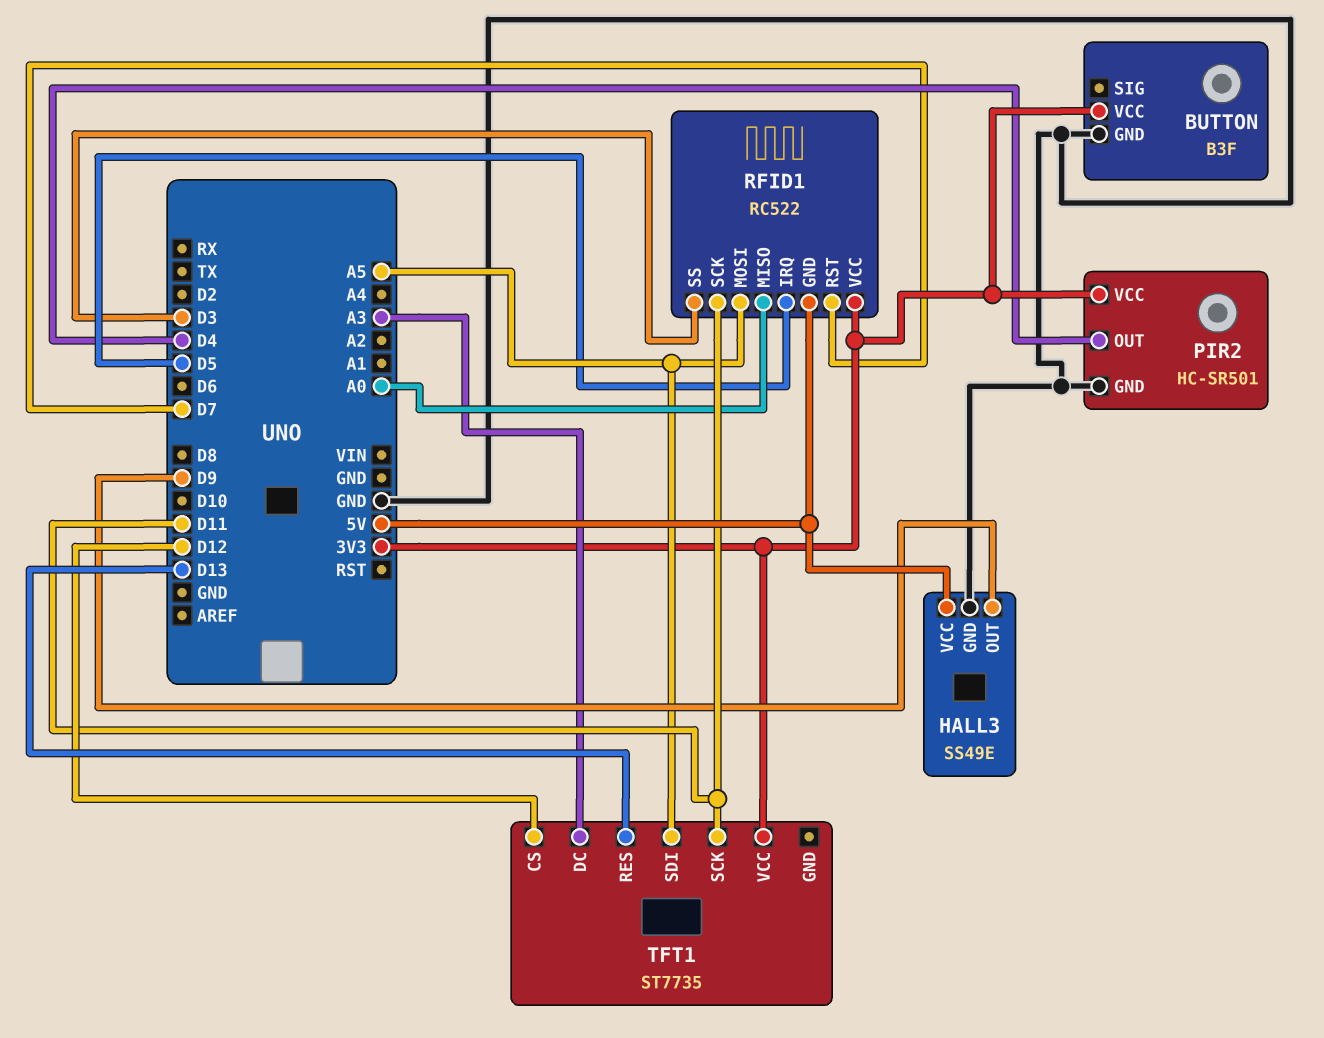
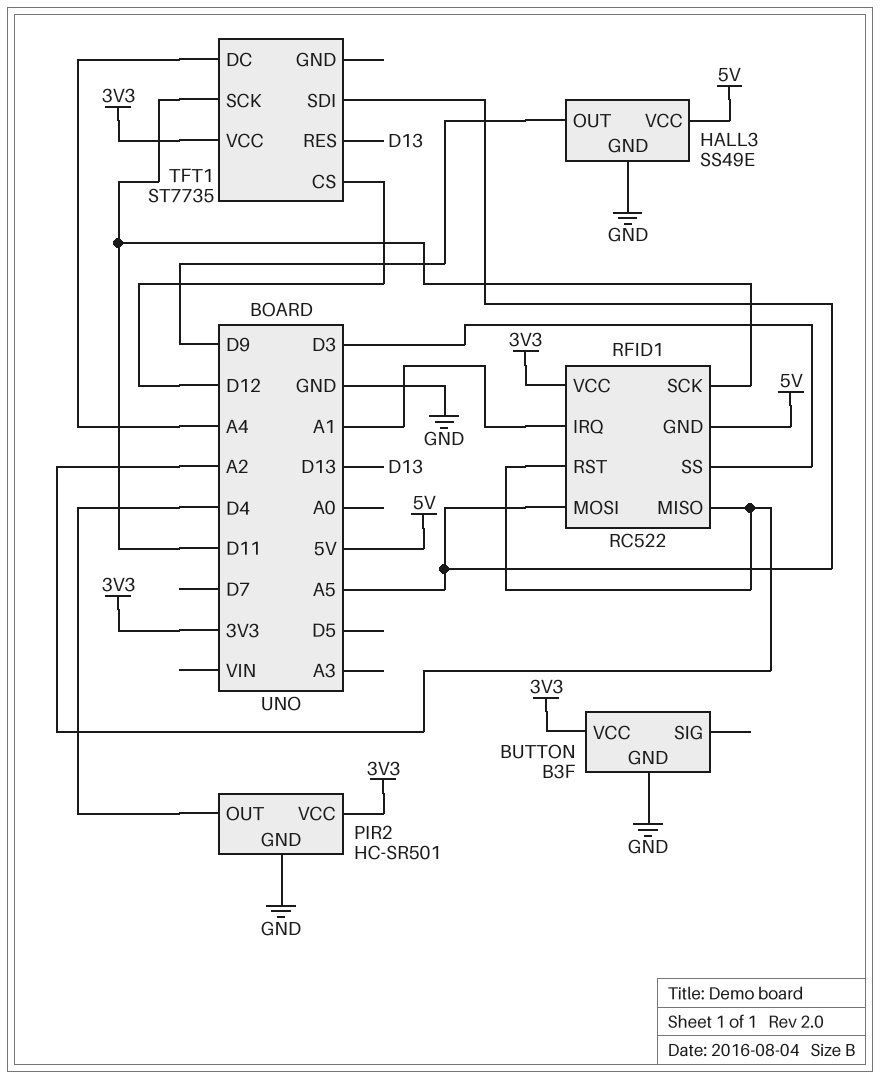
RFID1 pin IRQ: D5 -> A1
RFID1 pin MISO: A0 -> A2
RFID1 pin RST: D7 -> A2
TFT1 pin DC: A3 -> A4

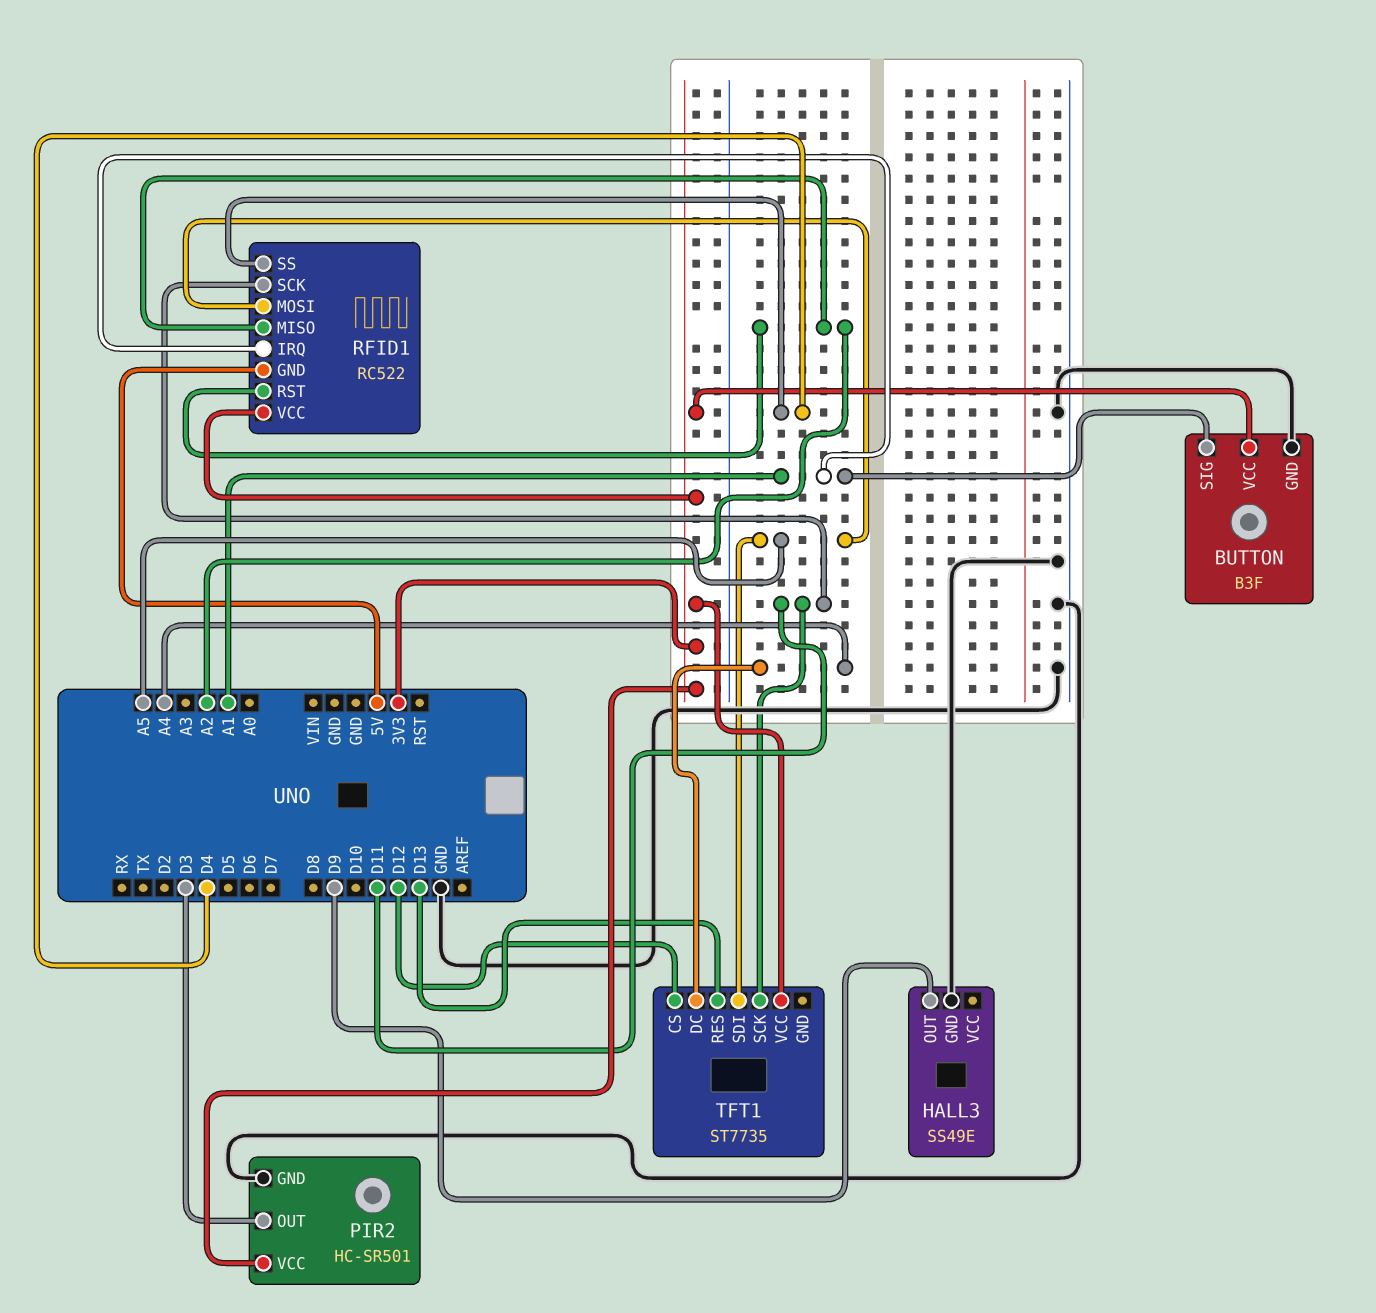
BUTTON pin SIG: none -> A1
HALL3 pin VCC: 5V -> none
PIR2 pin OUT: D4 -> D3
RFID1 pin SS: D3 -> D4

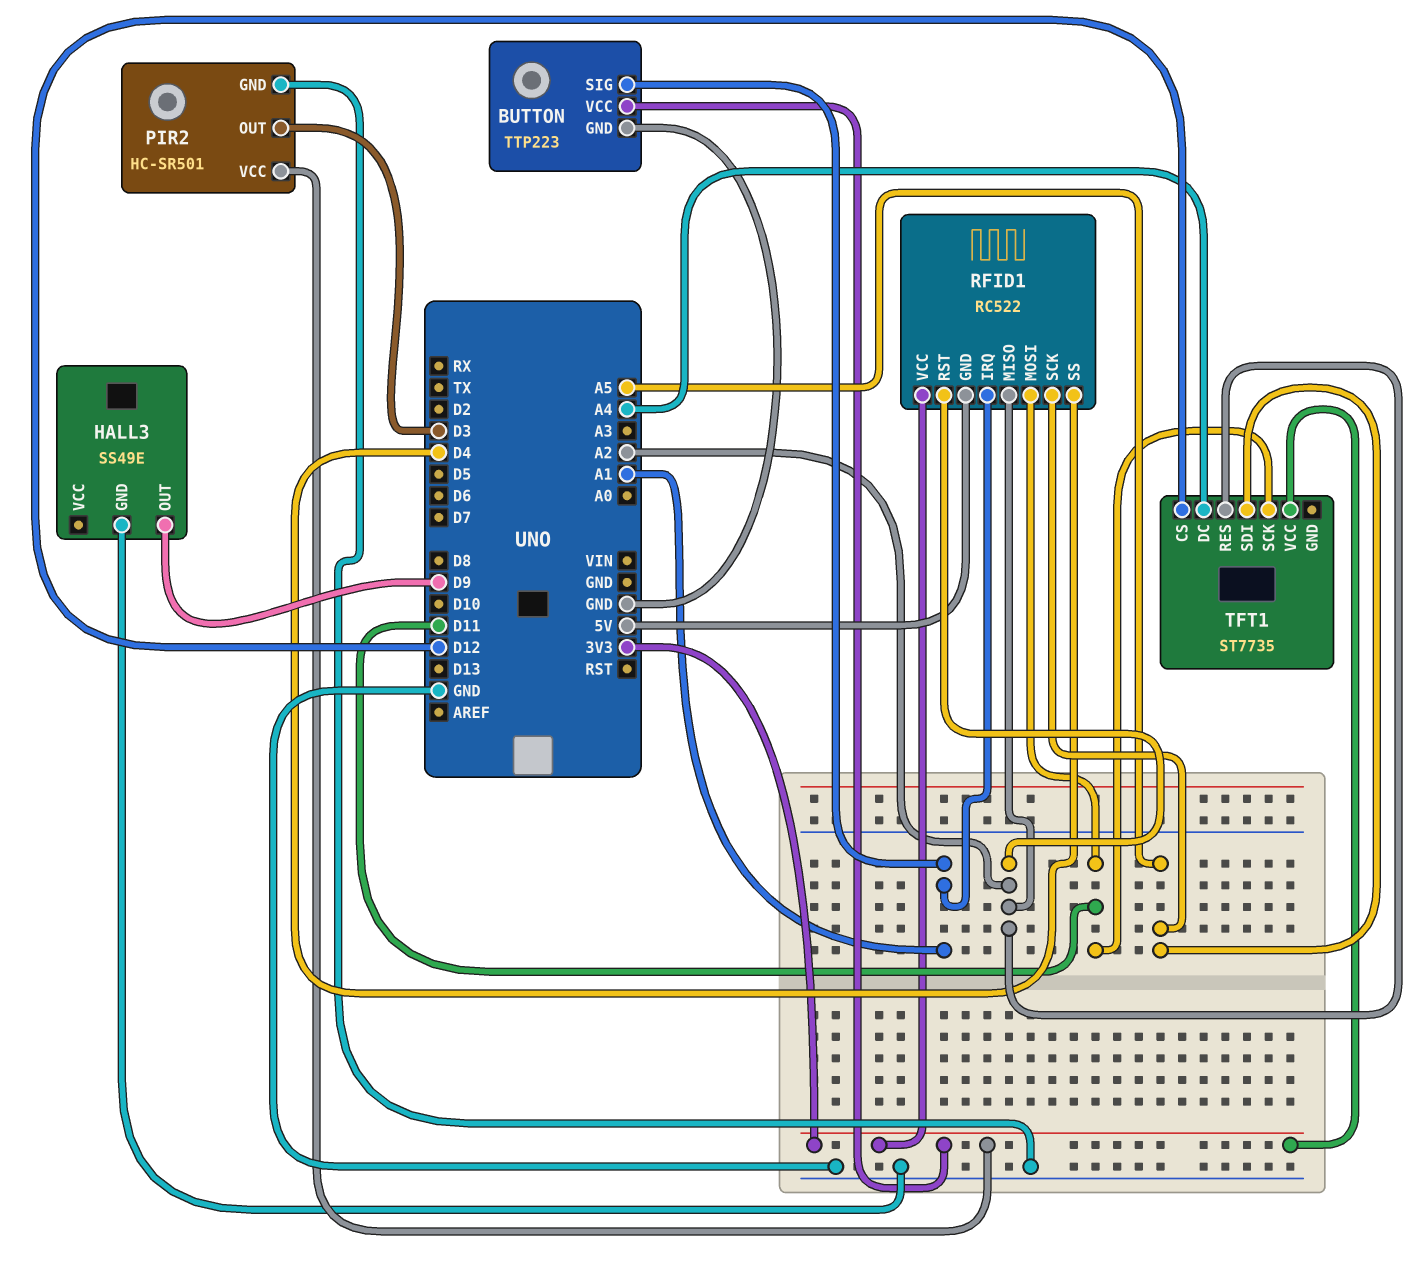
BUTTON: B3F -> TTP223
RFID1 pin MOSI: A5 -> D11
RFID1 pin SCK: D11 -> A5
TFT1 pin RES: D13 -> A2

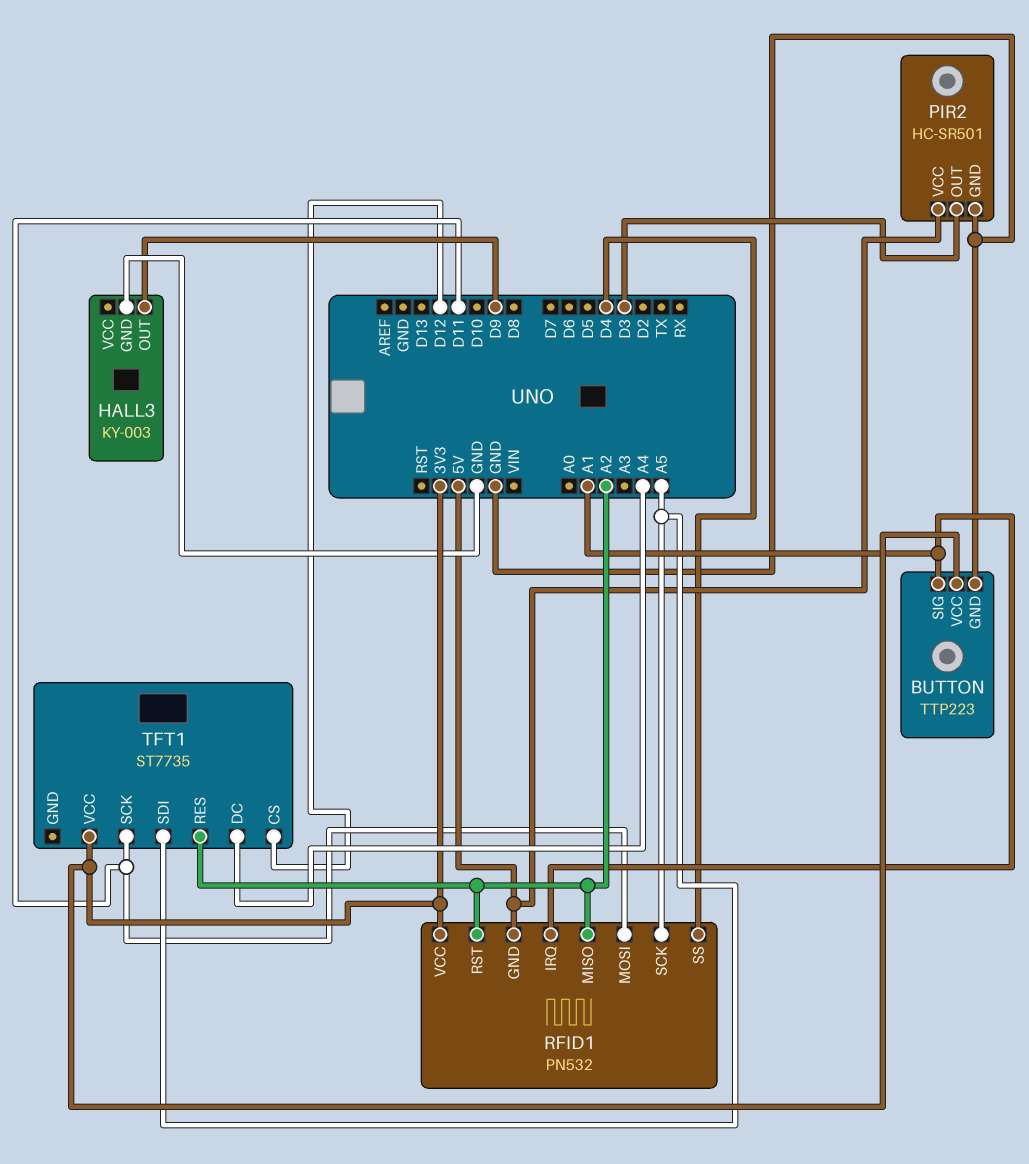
HALL3: SS49E -> KY-003
PIR2 pin VCC: 3V3 -> 5V
RFID1: RC522 -> PN532

